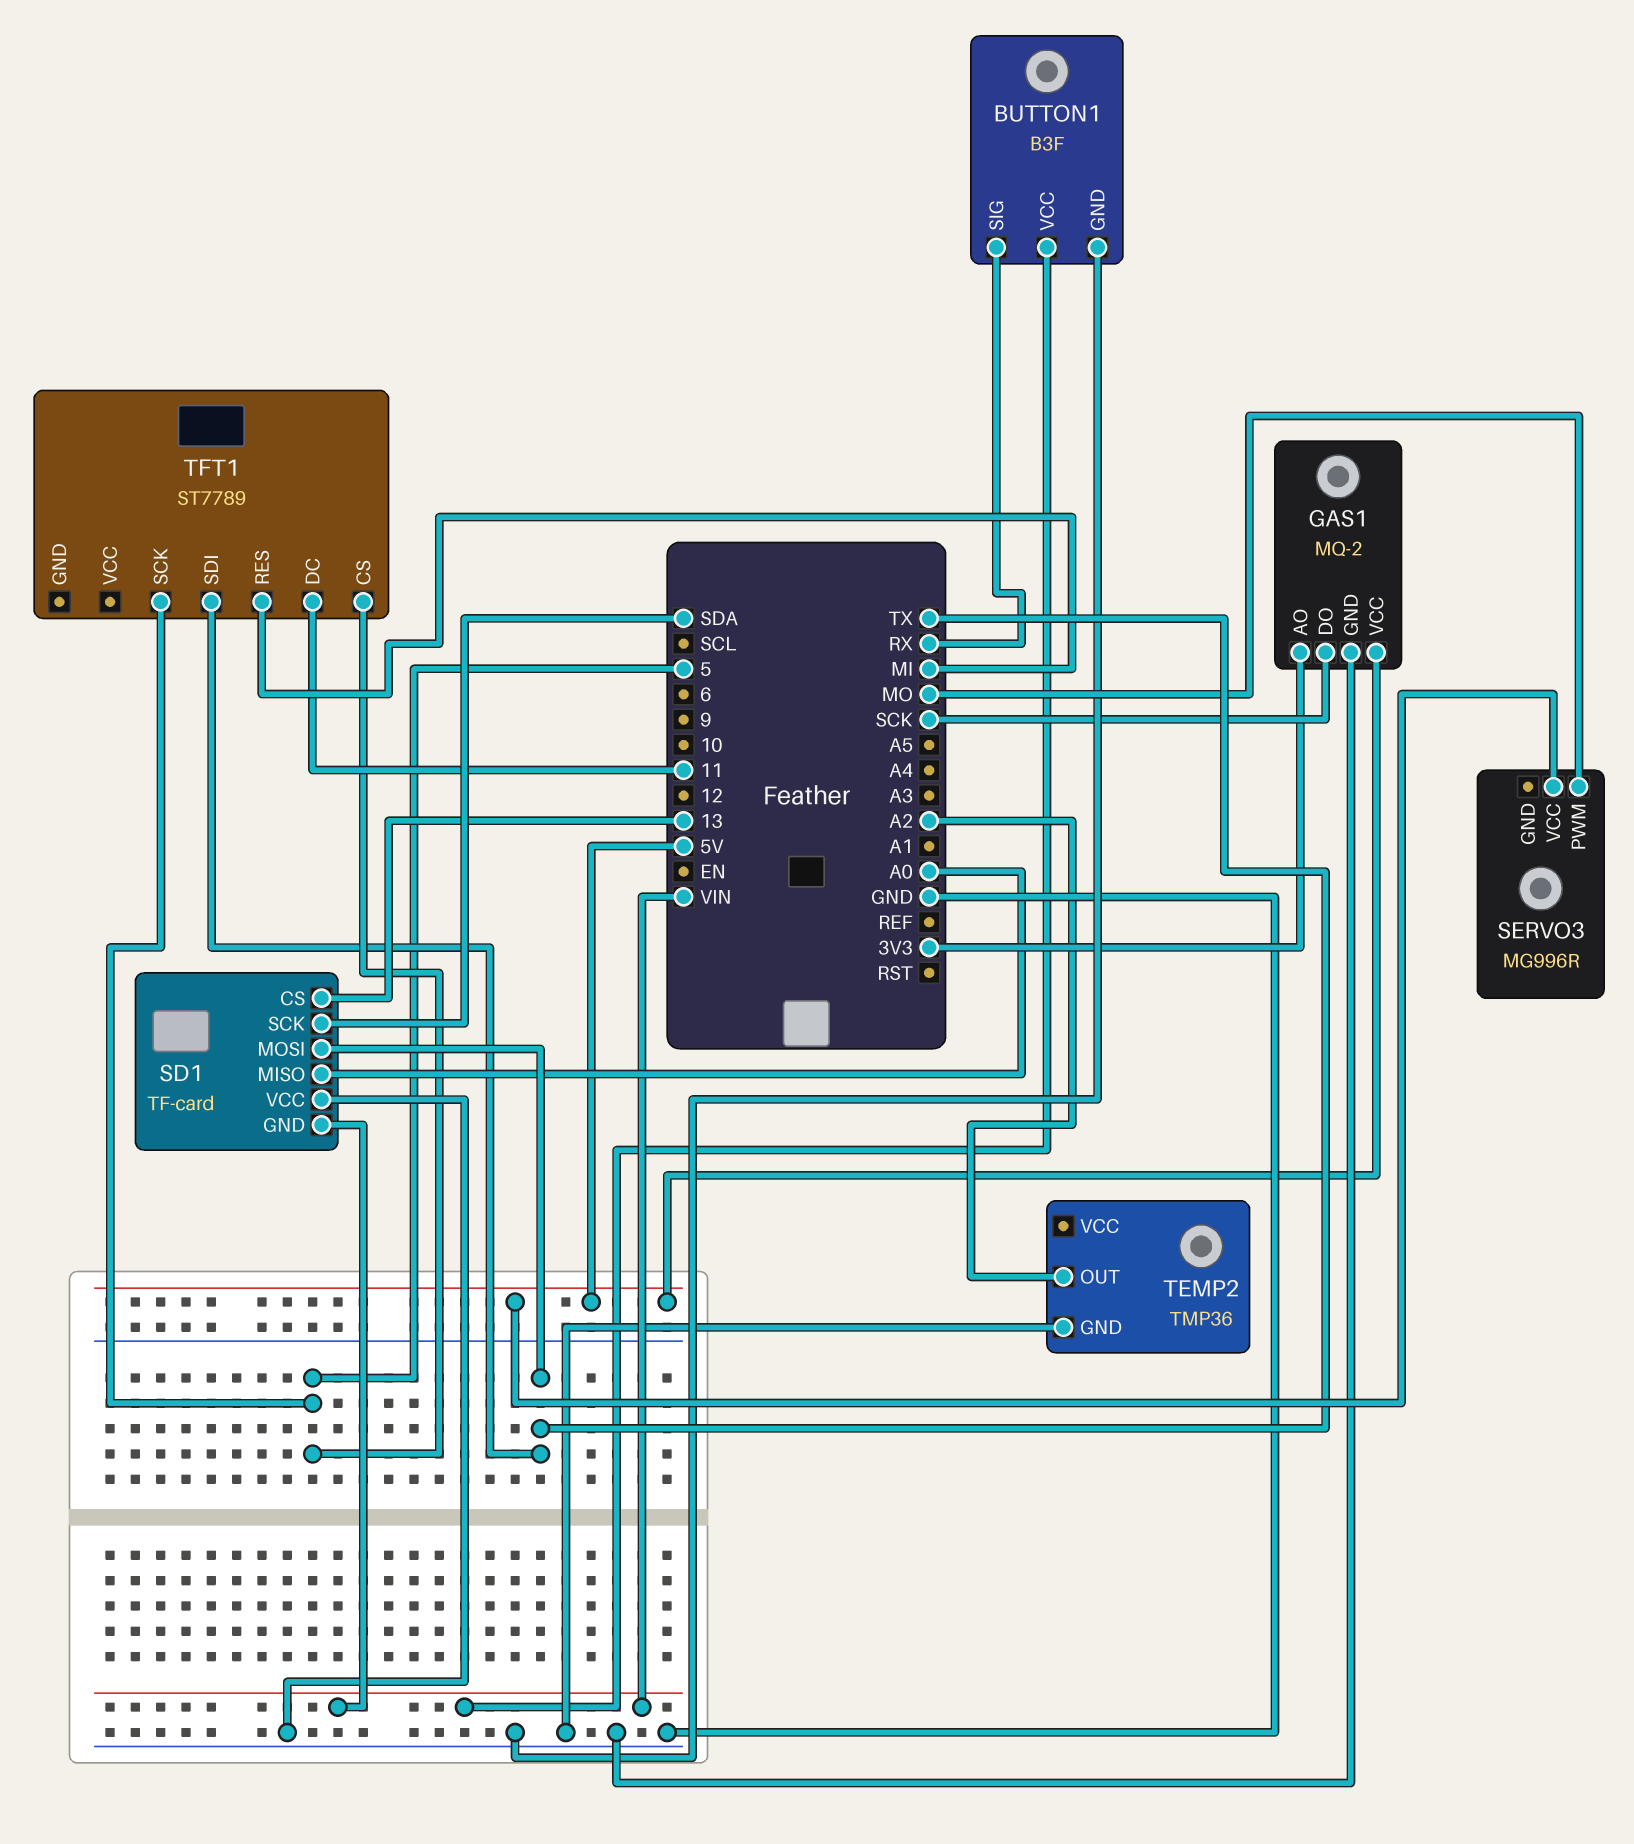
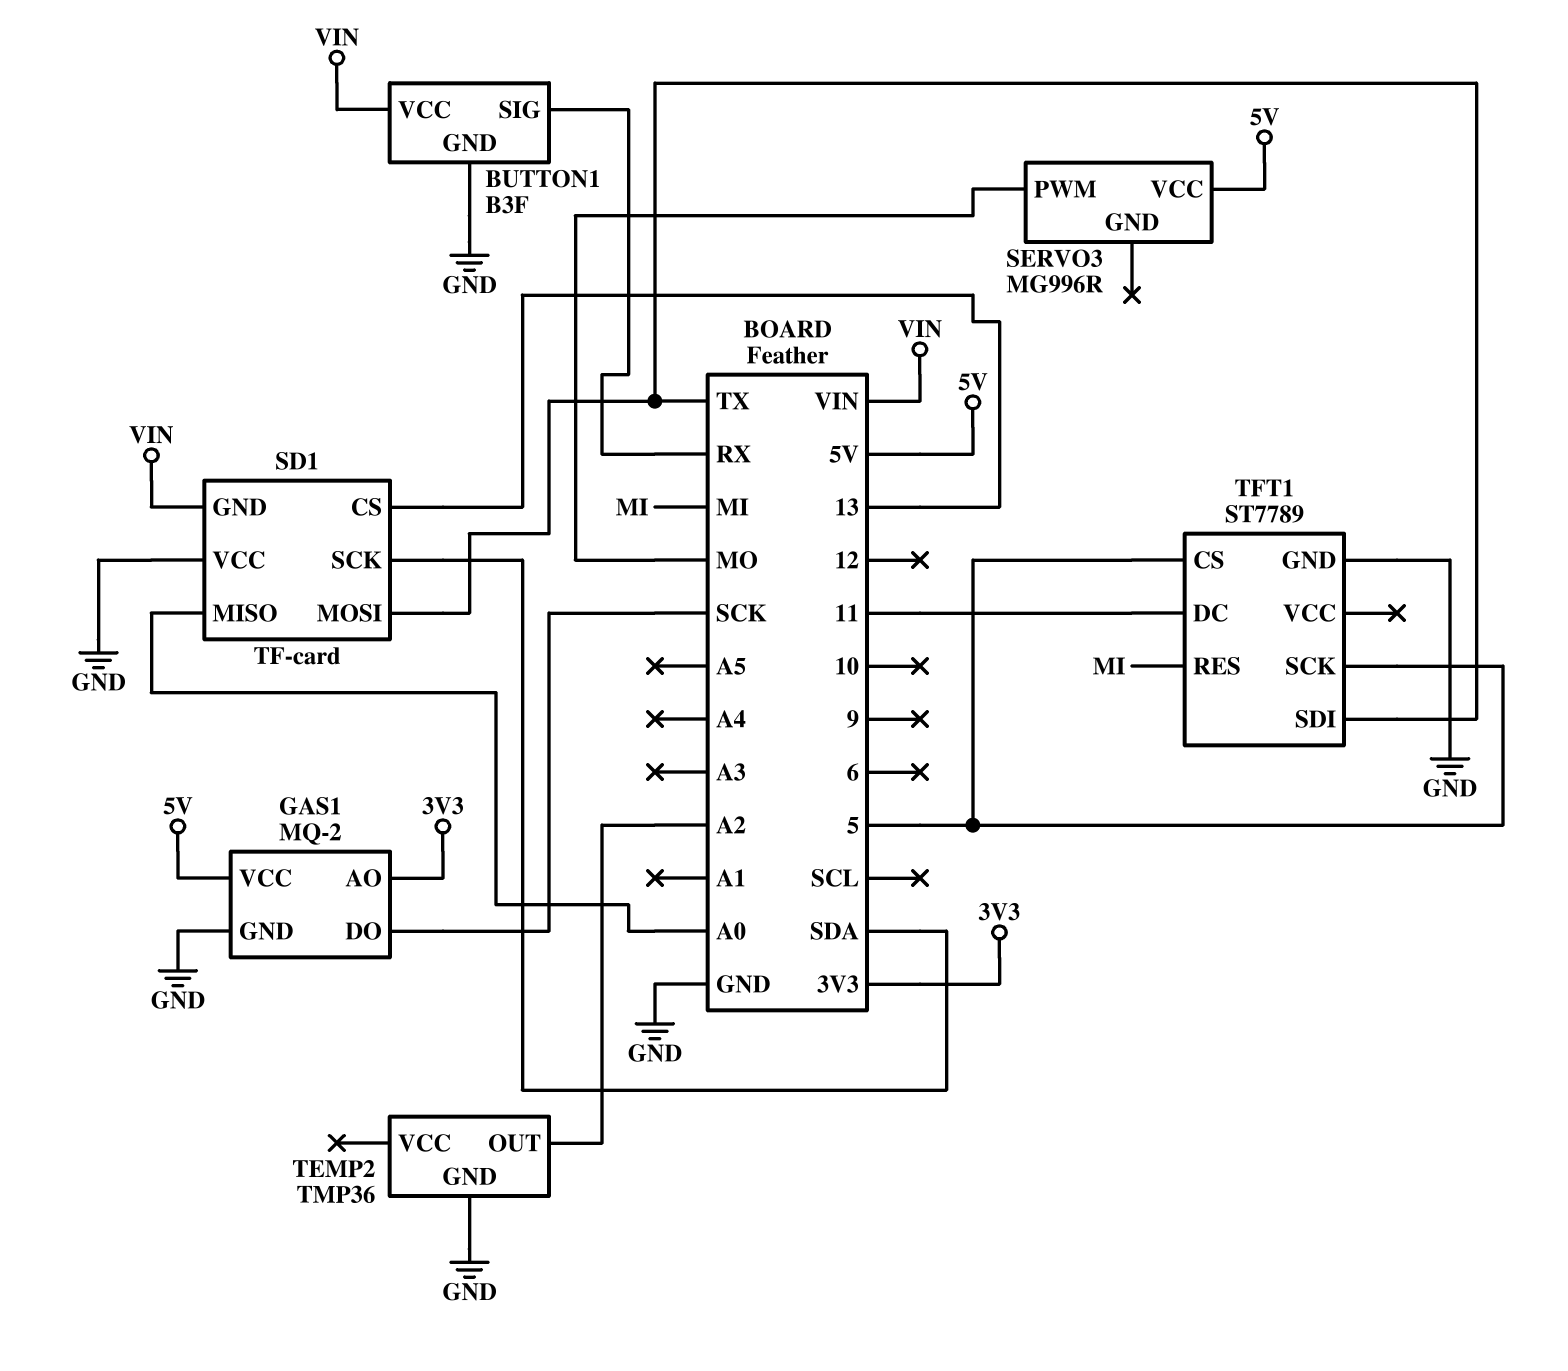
TFT1 pin GND: none -> GND

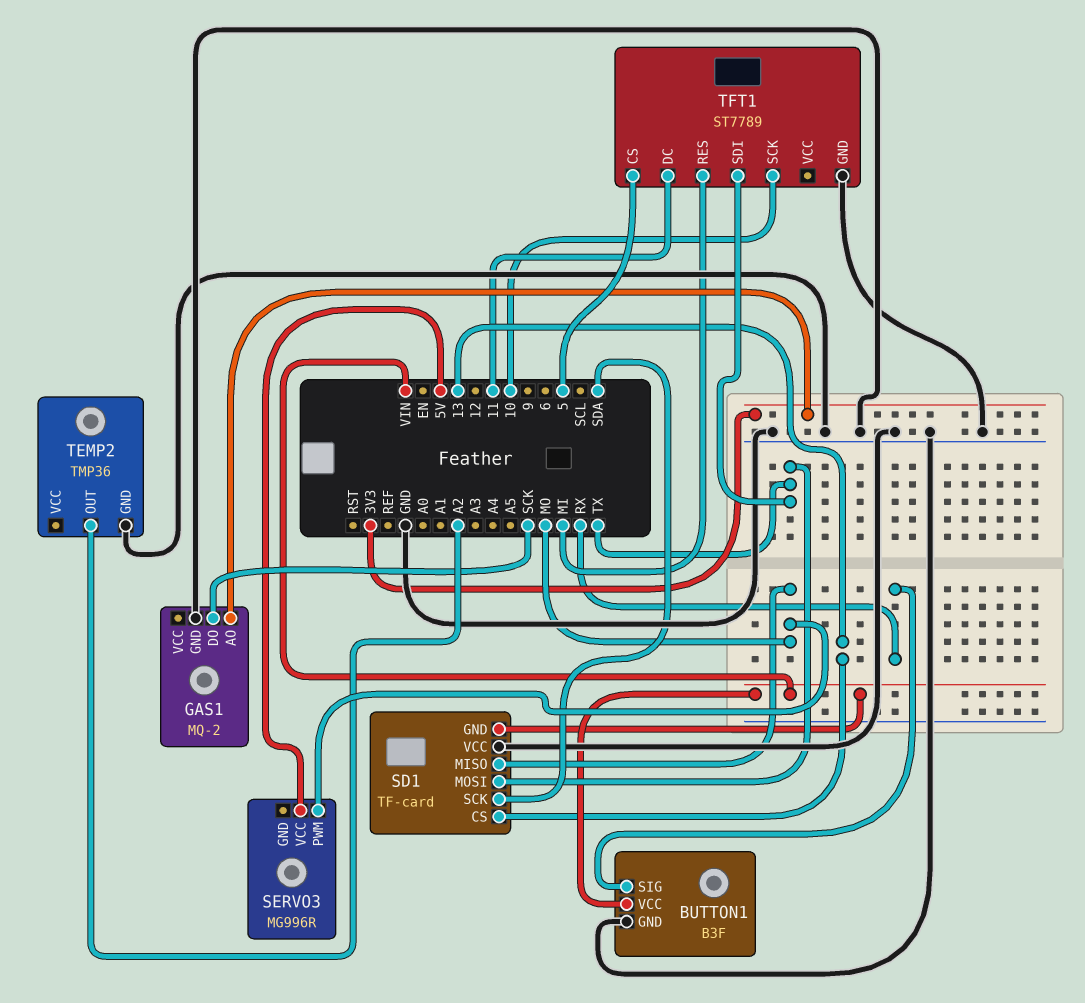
GAS1 pin VCC: 5V -> none
SD1 pin MISO: A0 -> MO
TFT1 pin SCK: 5 -> 10

